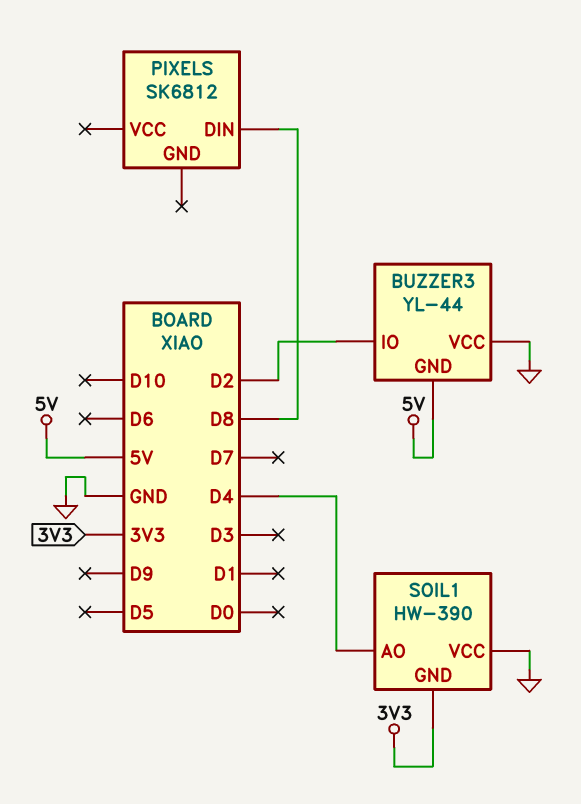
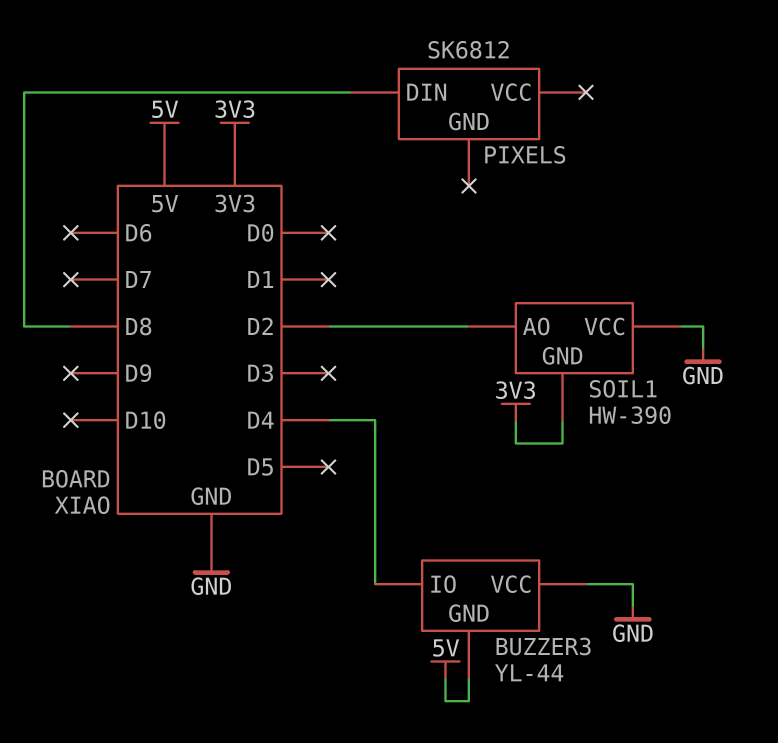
BUZZER3 pin IO: D2 -> D4
SOIL1 pin AO: D4 -> D2

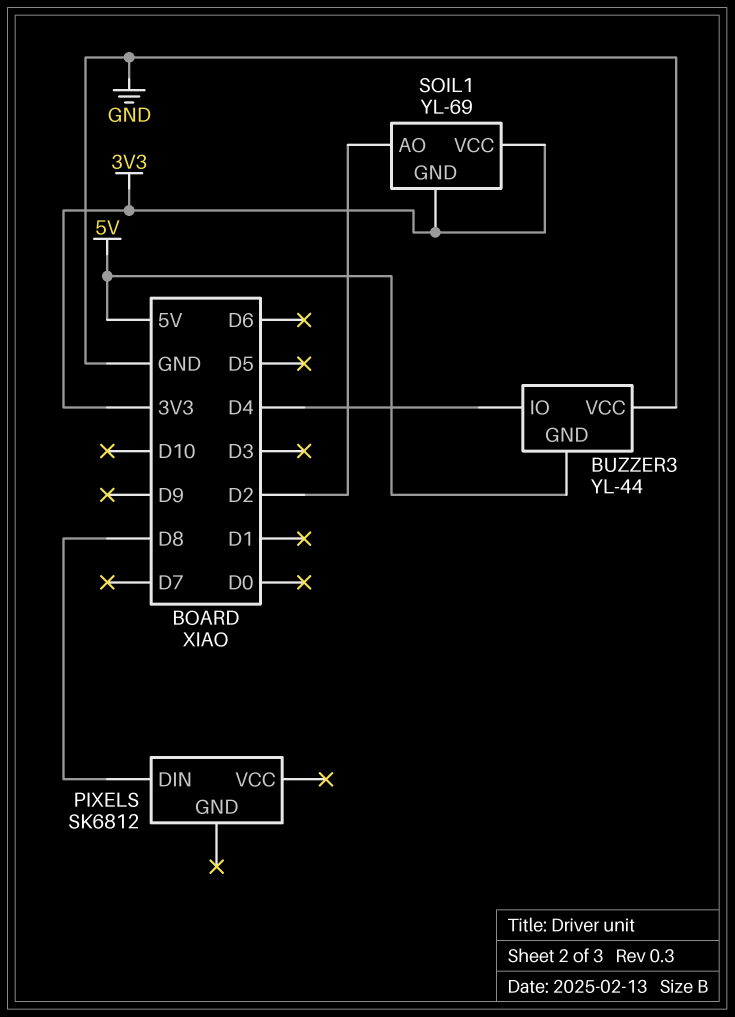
SOIL1: HW-390 -> YL-69
SOIL1 pin VCC: GND -> 3V3

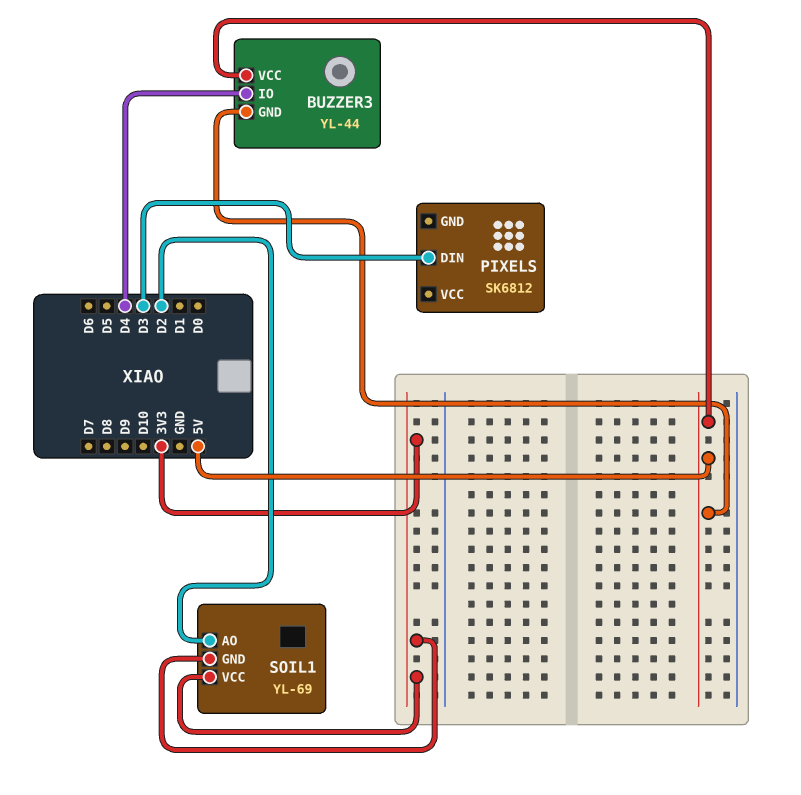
BUZZER3 pin VCC: GND -> 5V
PIXELS pin DIN: D8 -> D3

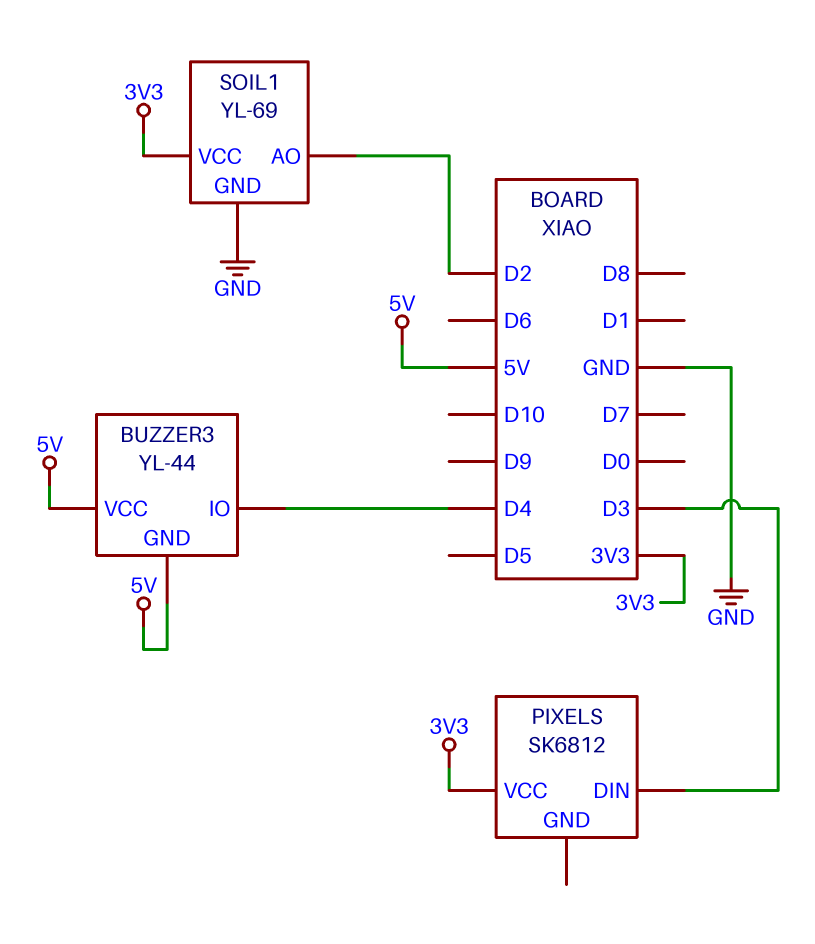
PIXELS pin VCC: none -> 3V3
SOIL1 pin GND: 3V3 -> GND

